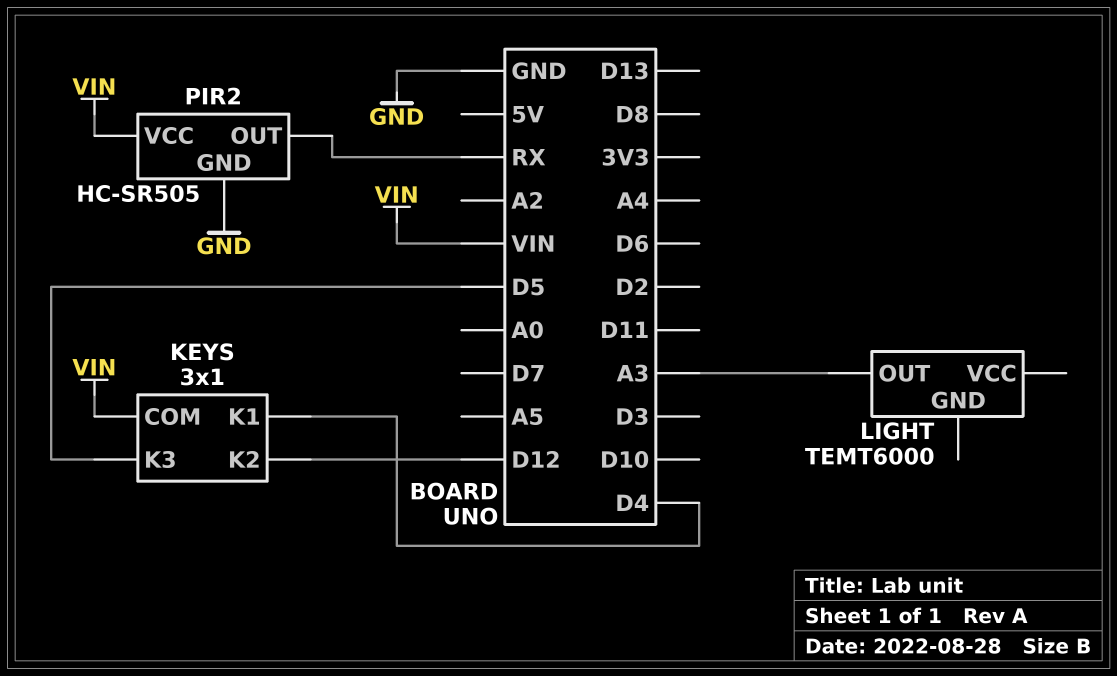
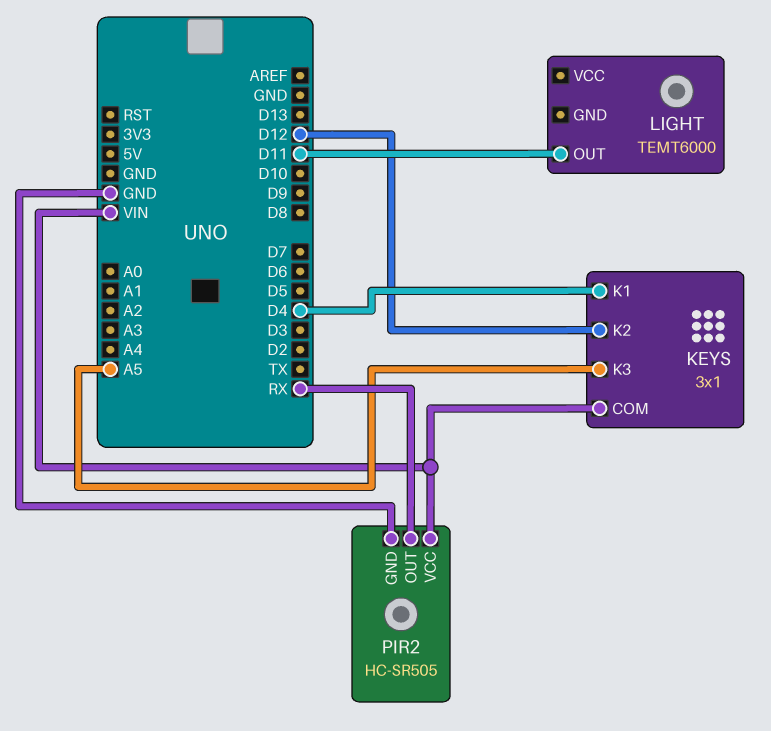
KEYS pin K3: D5 -> A5
LIGHT pin OUT: A3 -> D11

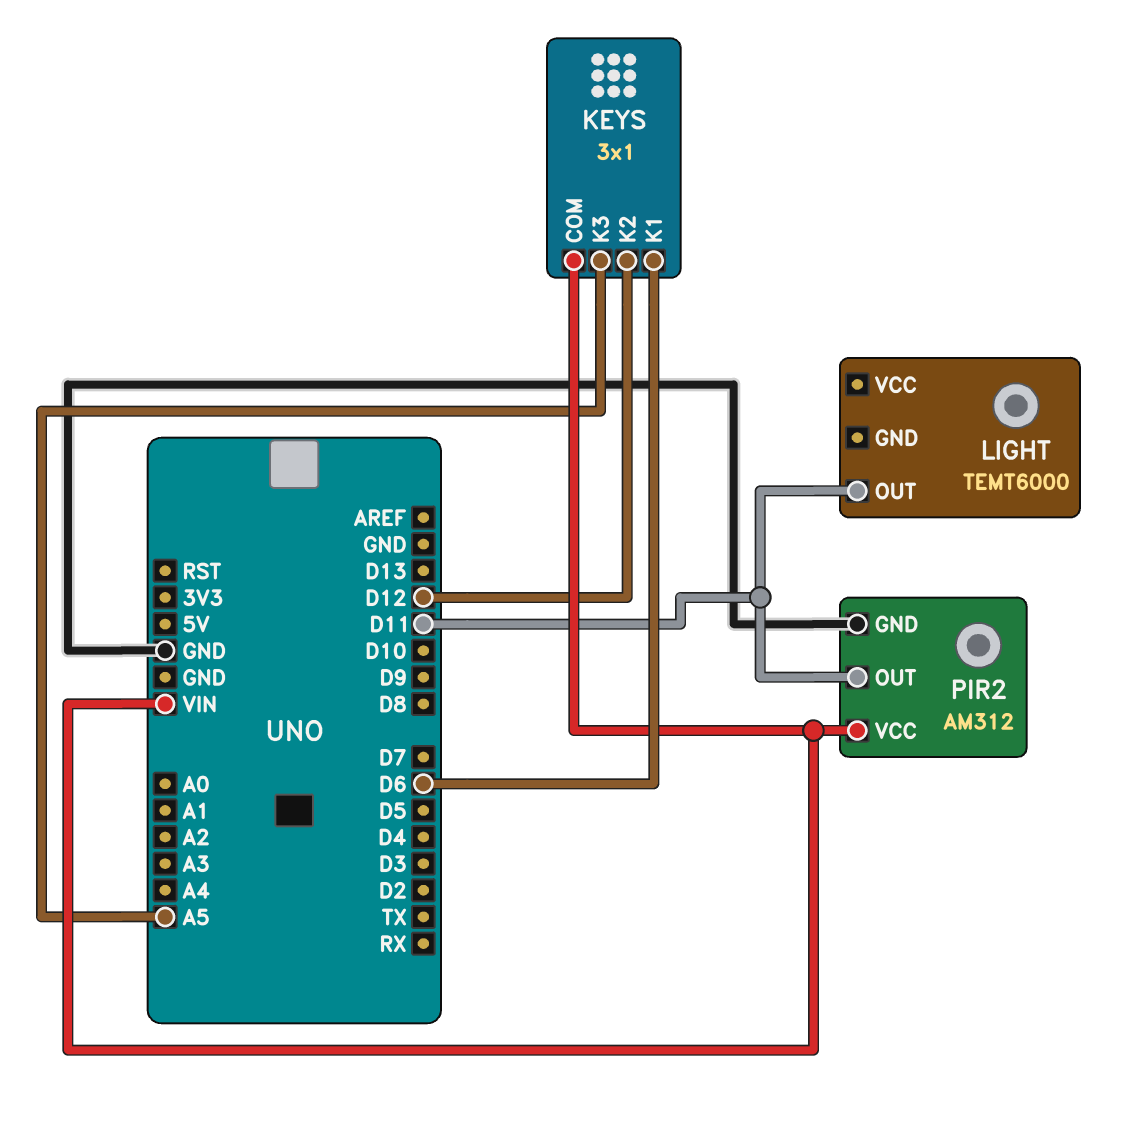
KEYS pin K1: D4 -> D6
PIR2: HC-SR505 -> AM312
PIR2 pin OUT: RX -> D11

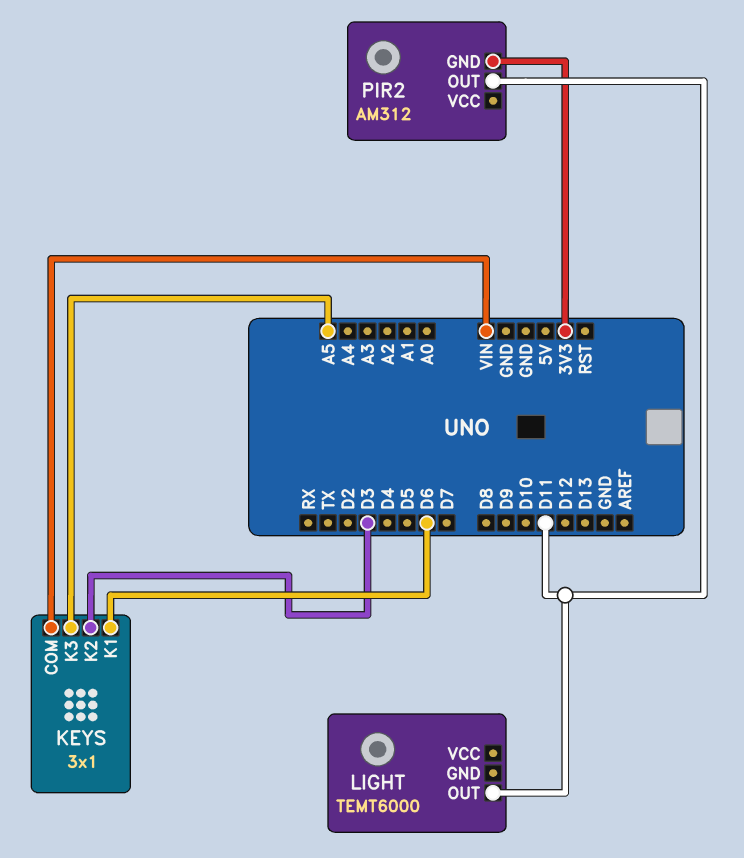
KEYS pin K2: D12 -> D3
PIR2 pin GND: GND -> 3V3
PIR2 pin VCC: VIN -> none

